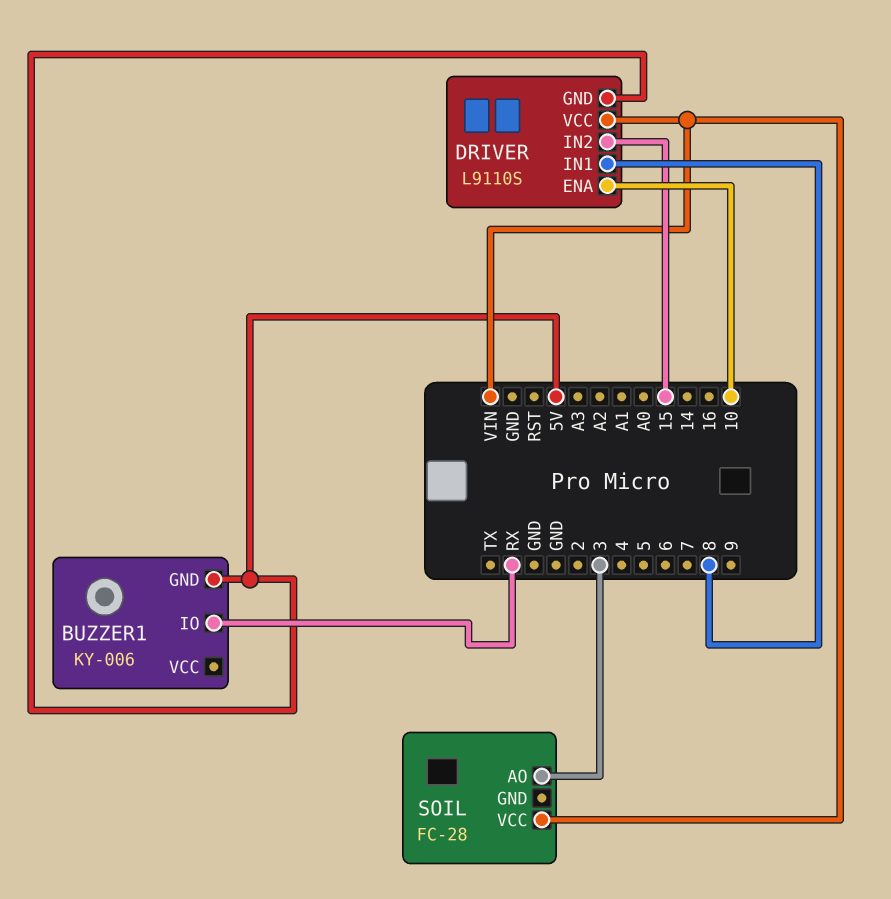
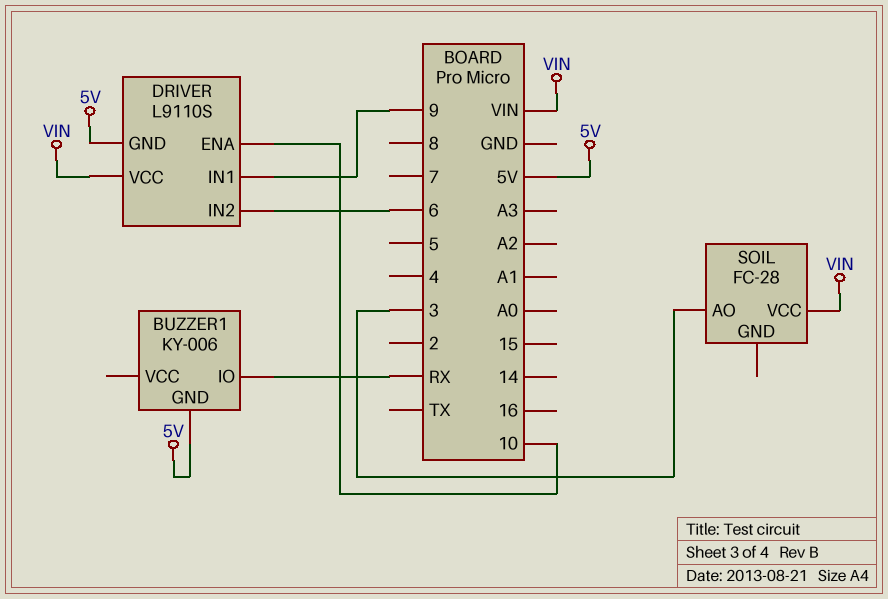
DRIVER pin IN1: 8 -> 9
DRIVER pin IN2: 15 -> 6

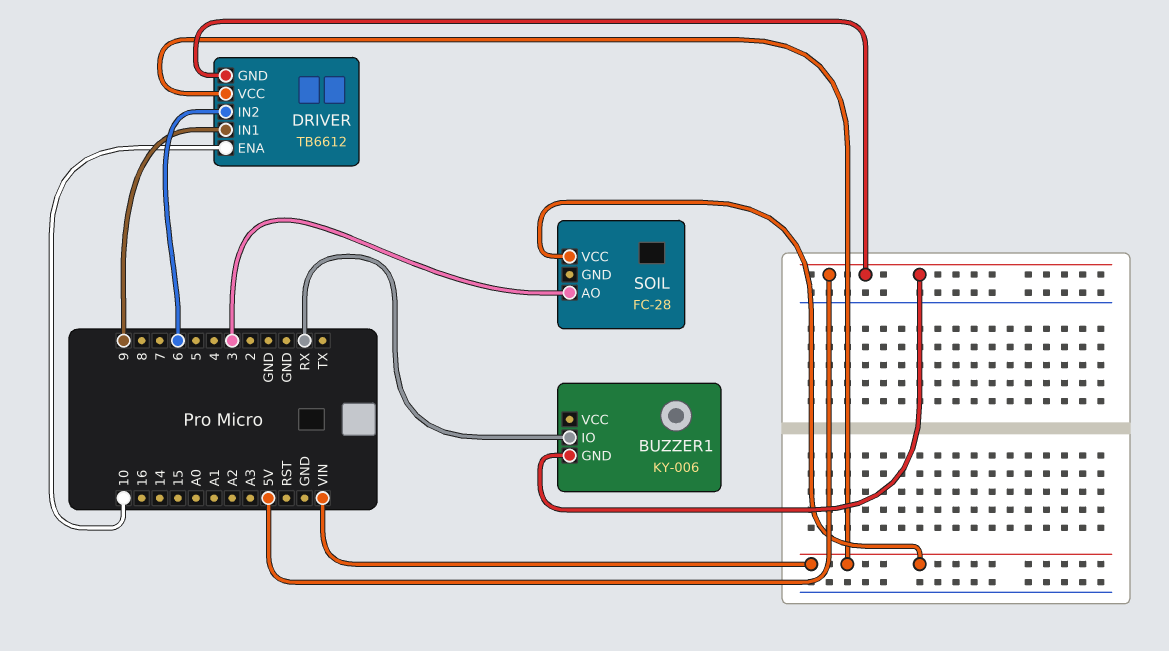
DRIVER: L9110S -> TB6612

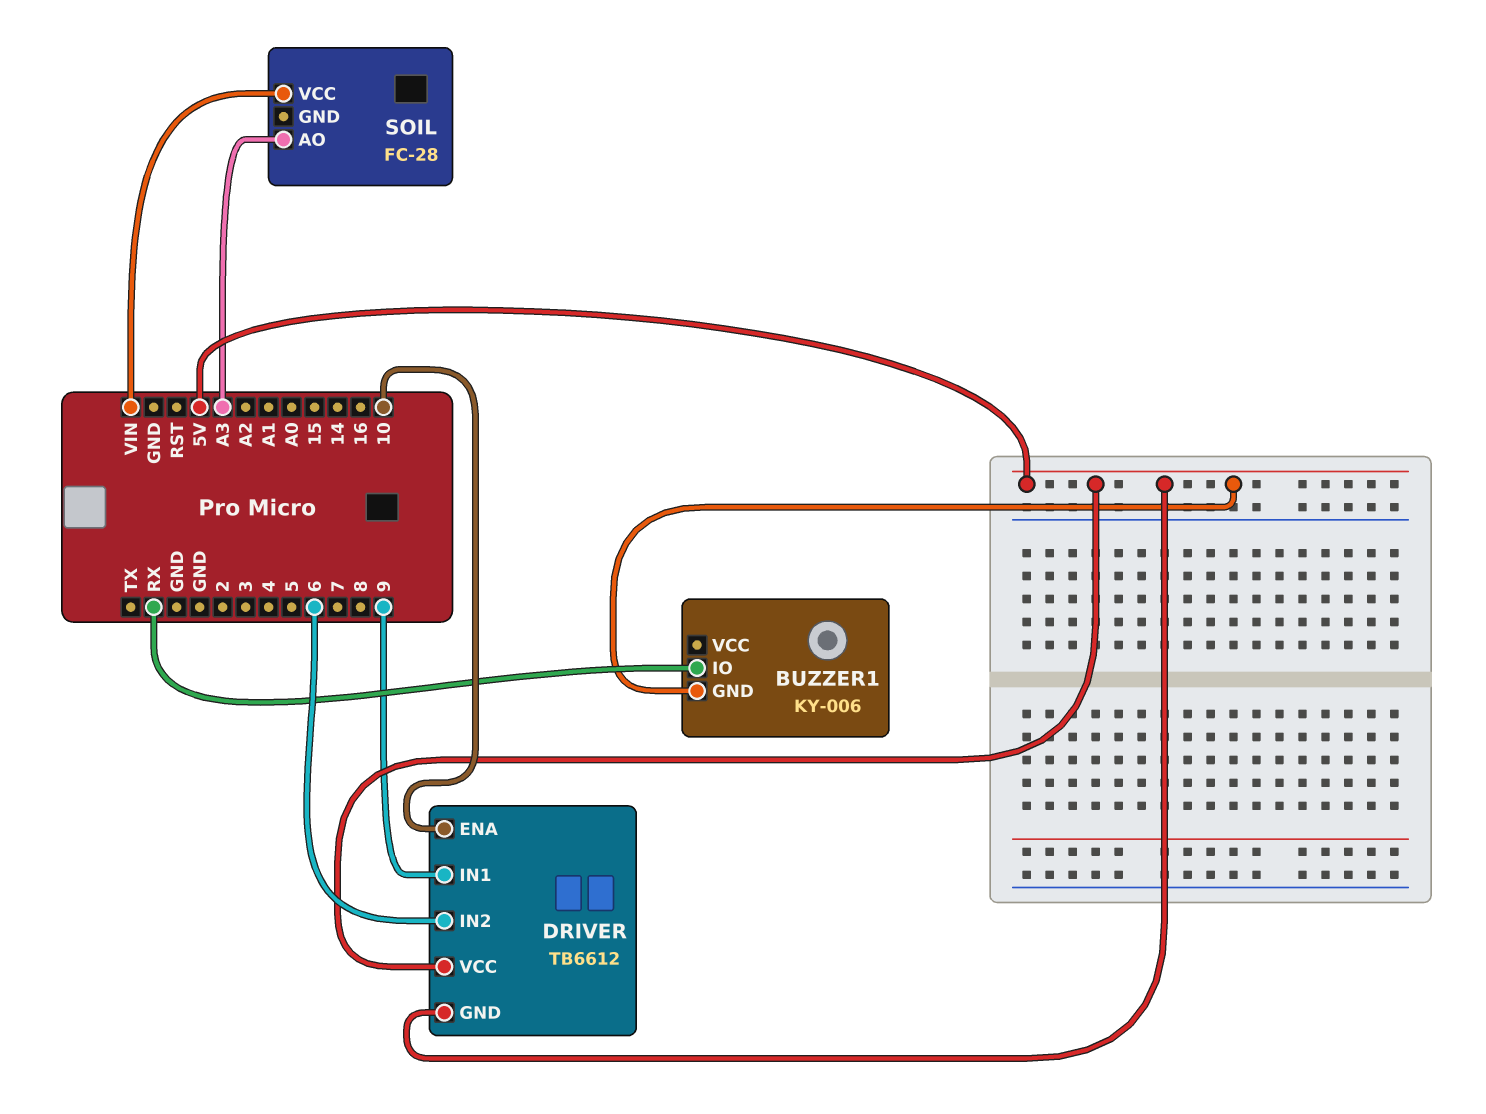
DRIVER pin VCC: VIN -> 5V
SOIL pin AO: 3 -> A3

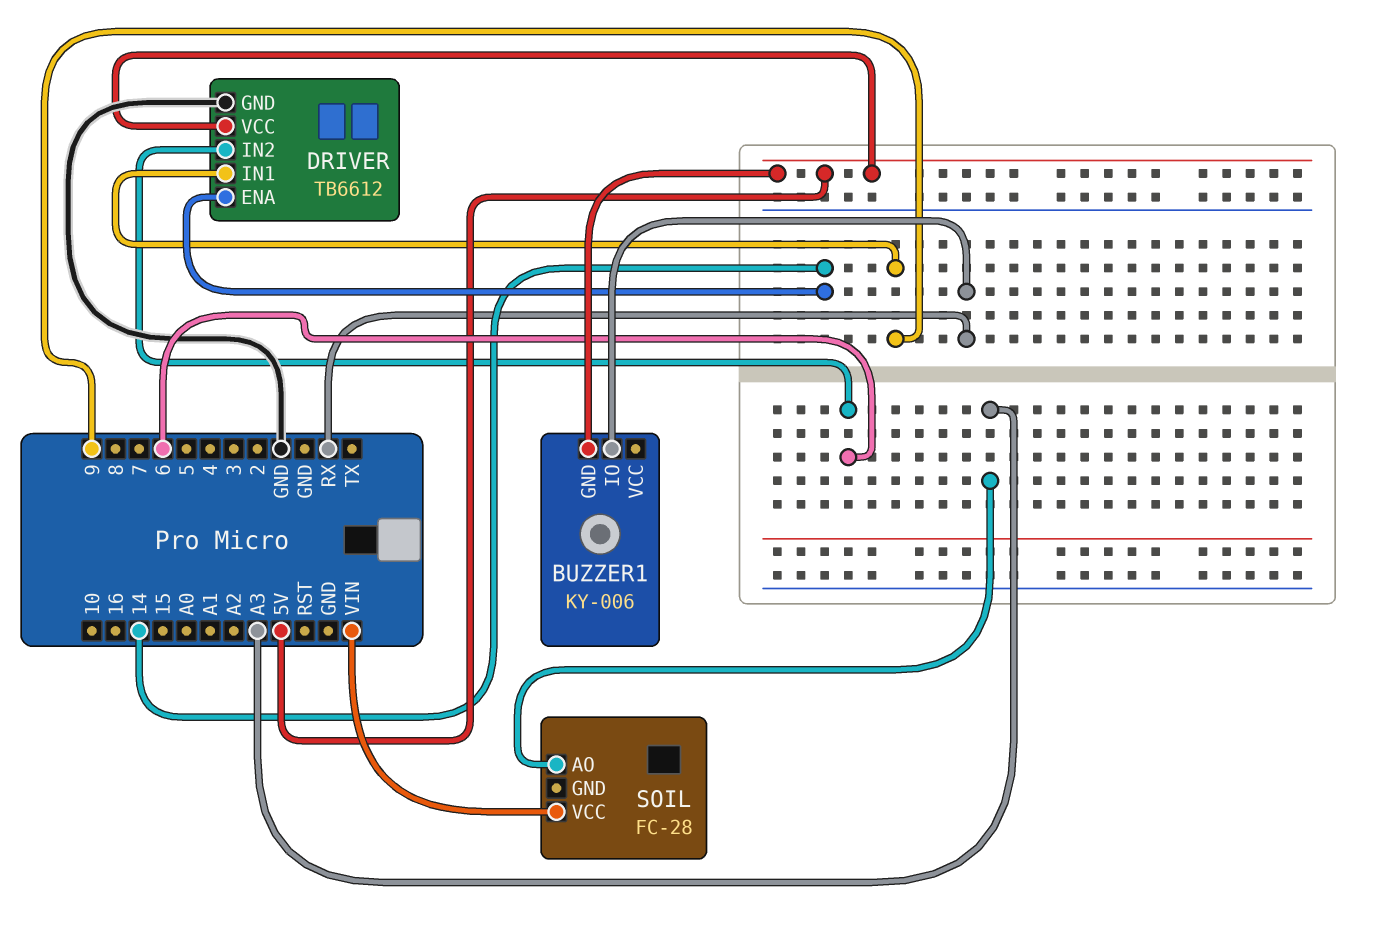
DRIVER pin ENA: 10 -> 14
DRIVER pin GND: 5V -> GND

